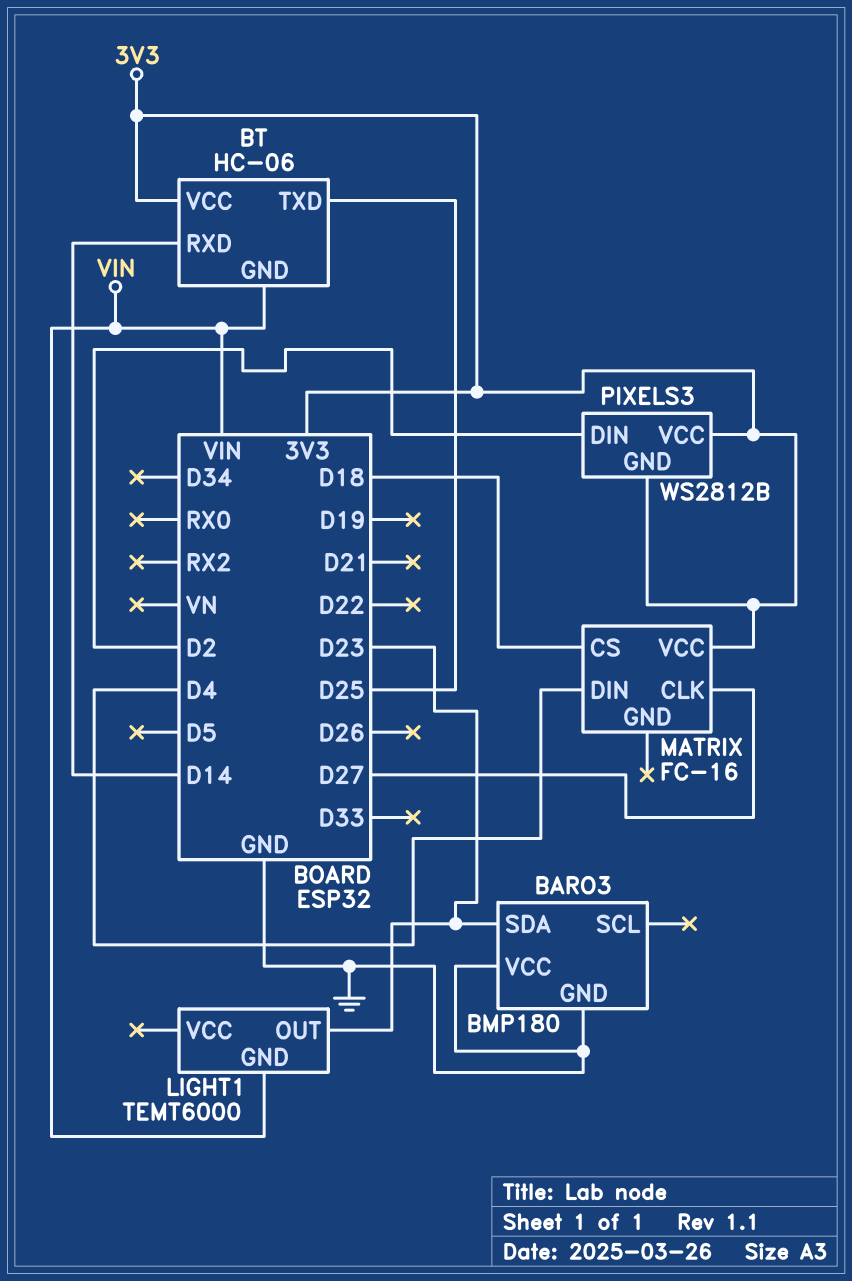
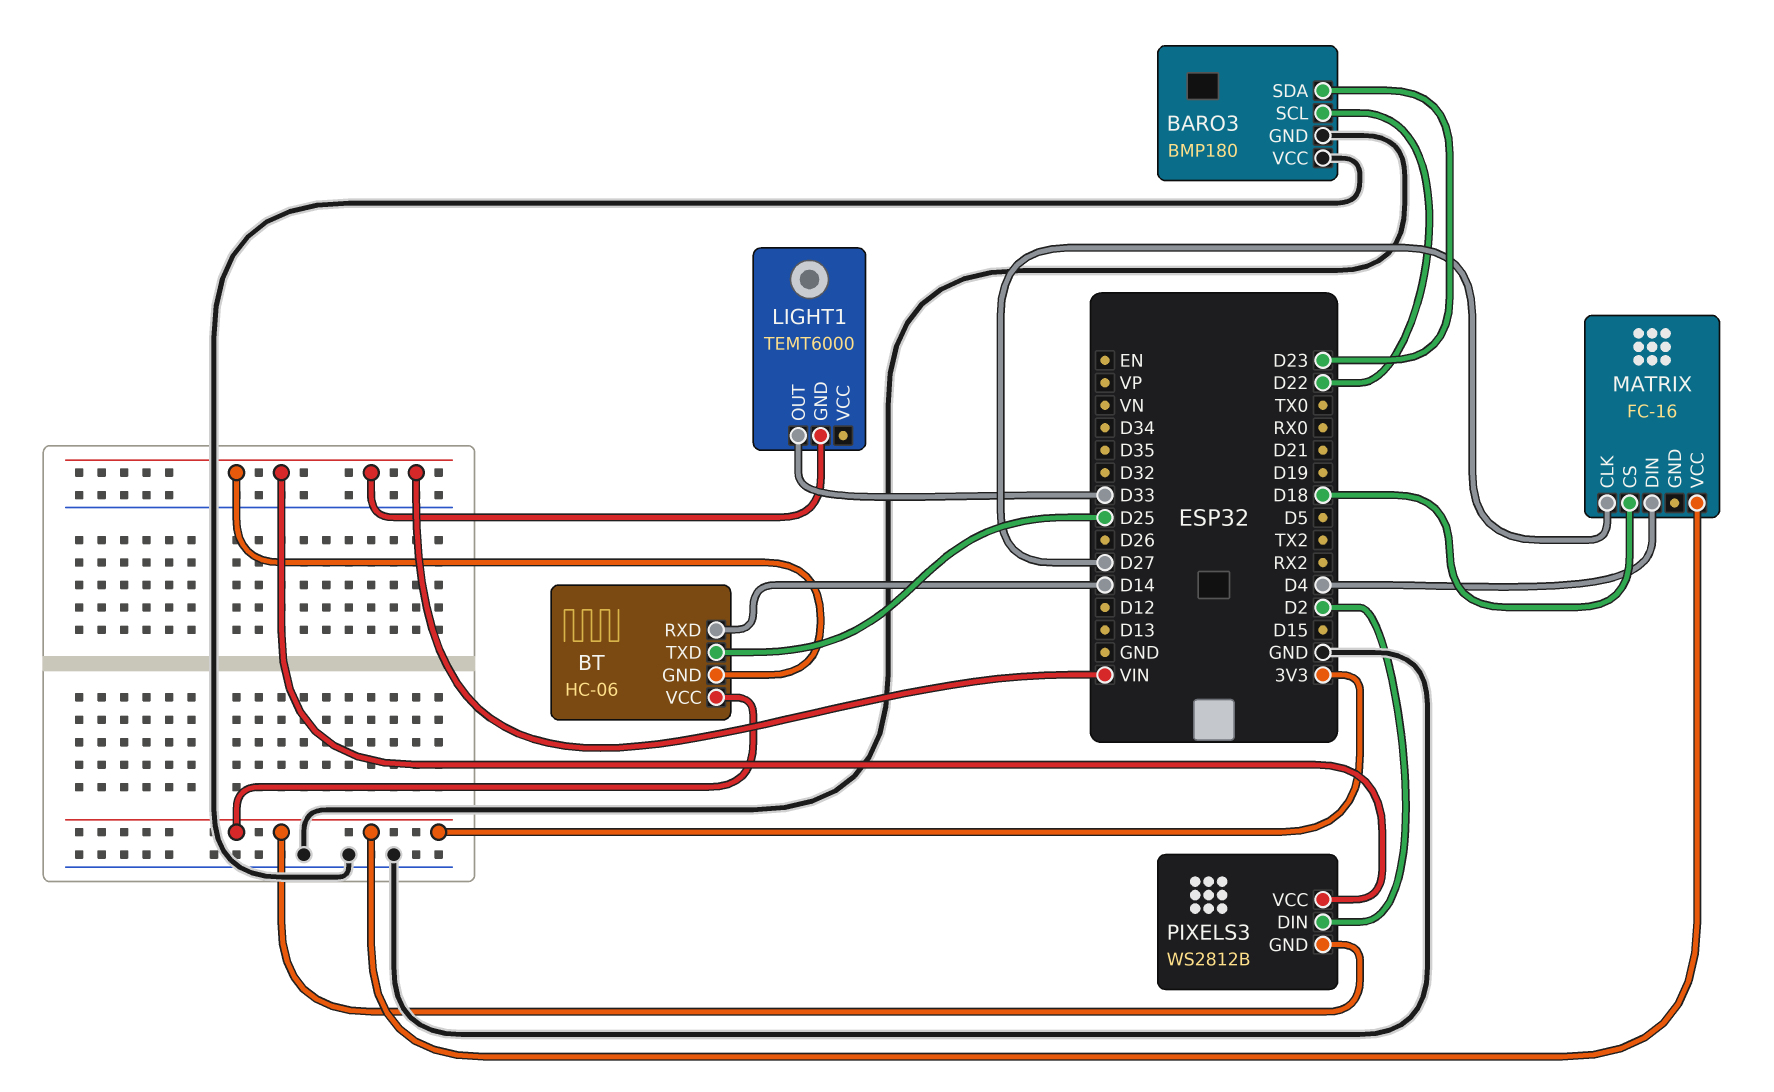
BARO3 pin SCL: none -> D22
LIGHT1 pin OUT: D23 -> D33
PIXELS3 pin VCC: 3V3 -> VIN

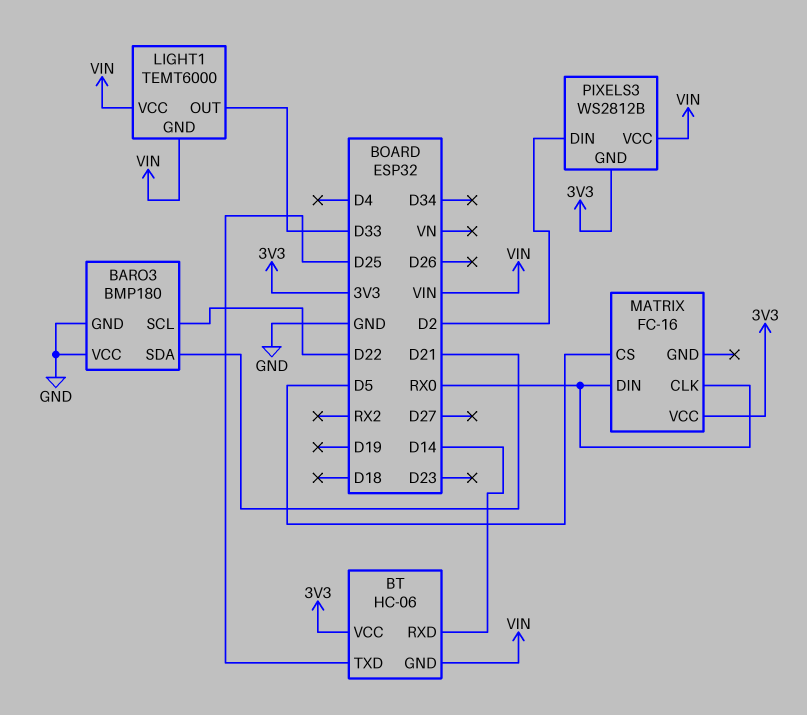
BARO3 pin SDA: D23 -> D21
LIGHT1 pin VCC: none -> VIN
MATRIX pin CLK: D27 -> RX0
MATRIX pin CS: D18 -> D5
MATRIX pin DIN: D4 -> RX0

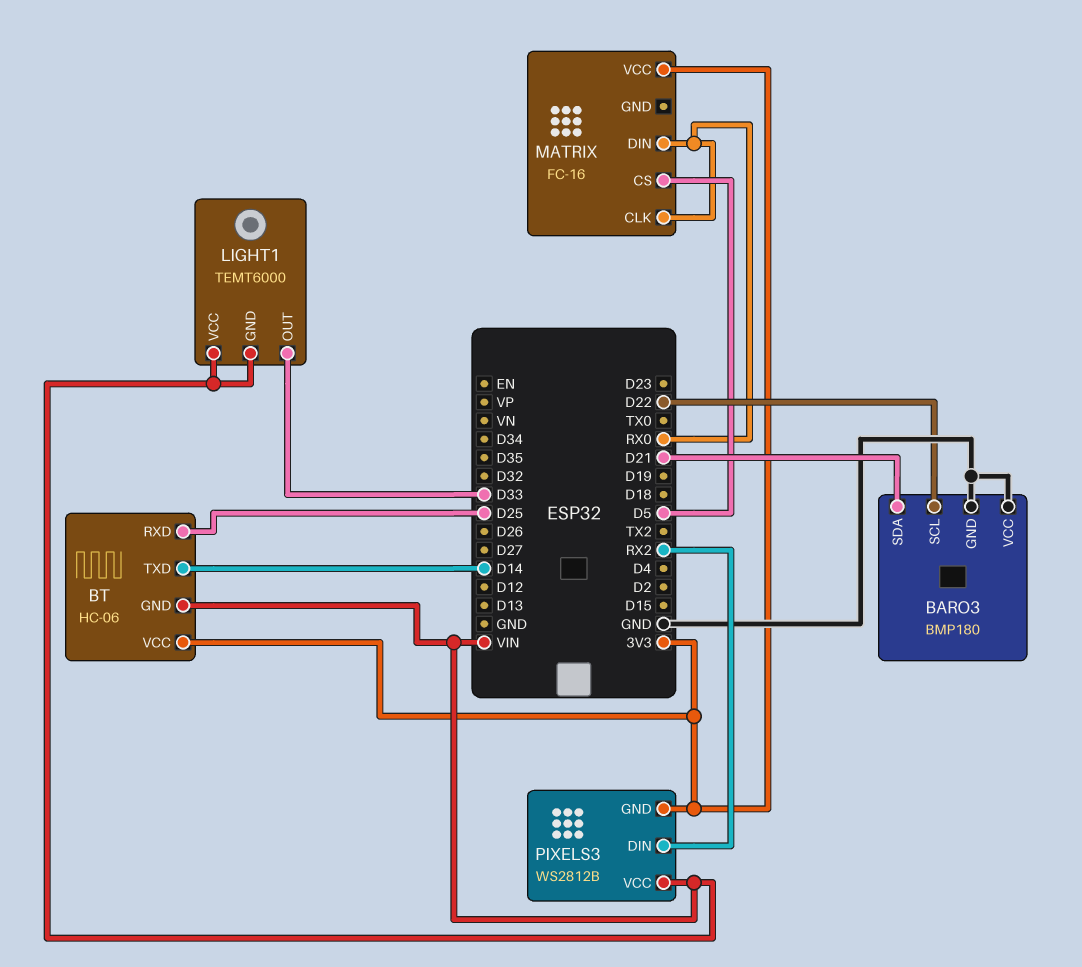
BT pin RXD: D14 -> D25
BT pin TXD: D25 -> D14
PIXELS3 pin DIN: D2 -> RX2

